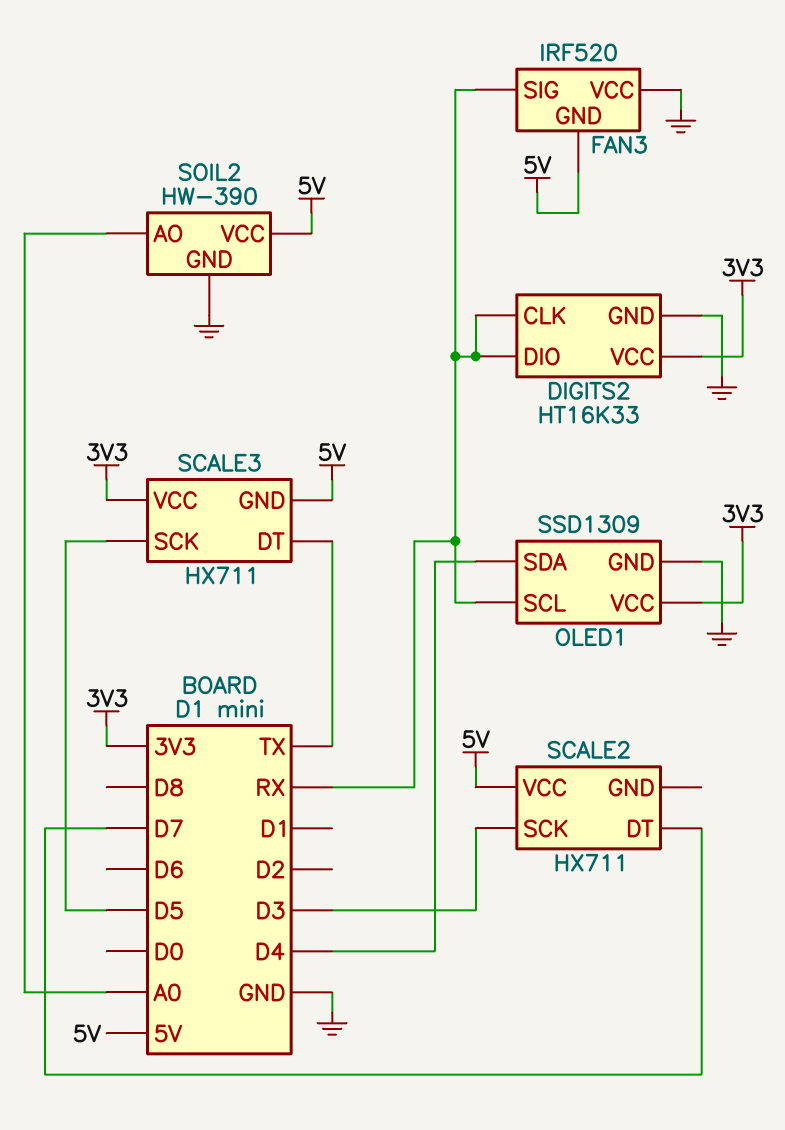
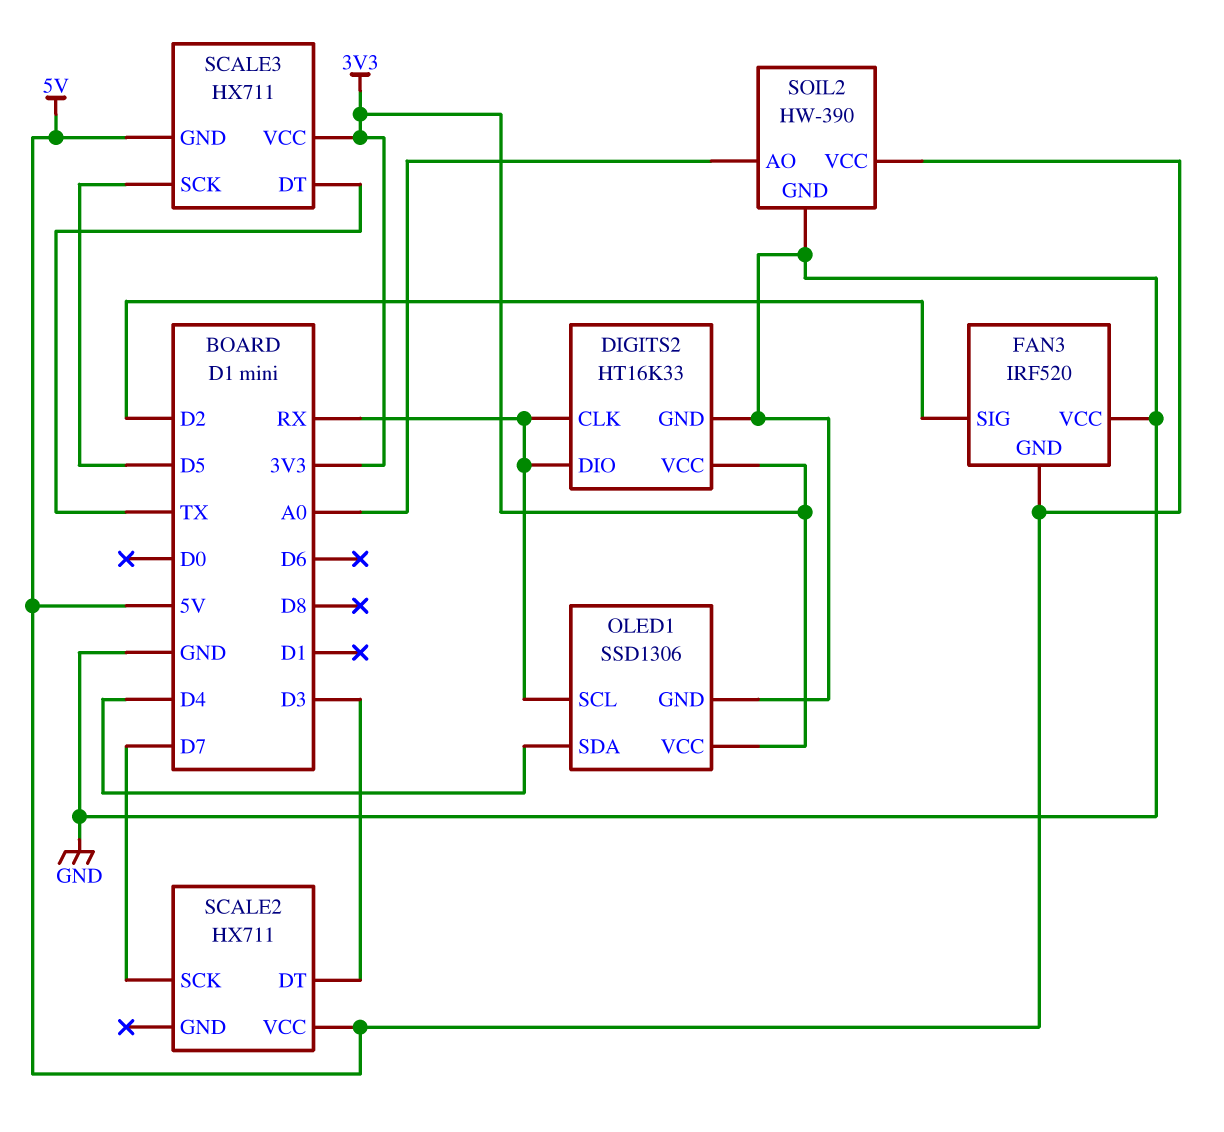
FAN3 pin SIG: RX -> D2
OLED1: SSD1309 -> SSD1306
SCALE2 pin DT: D7 -> D3
SCALE2 pin SCK: D3 -> D7

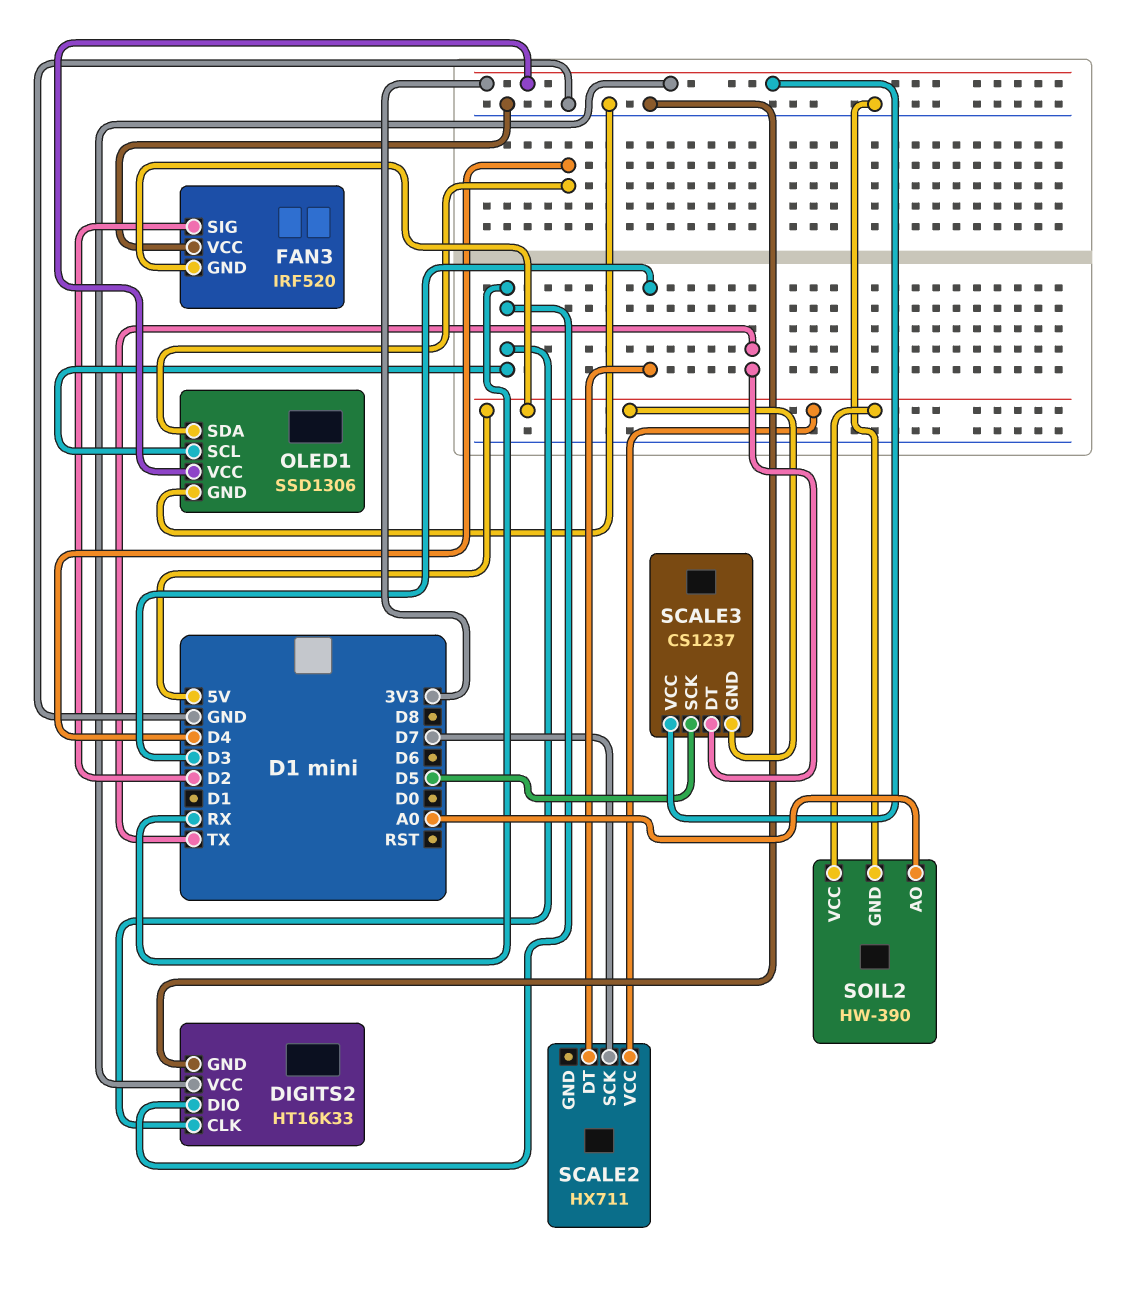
SCALE3: HX711 -> CS1237

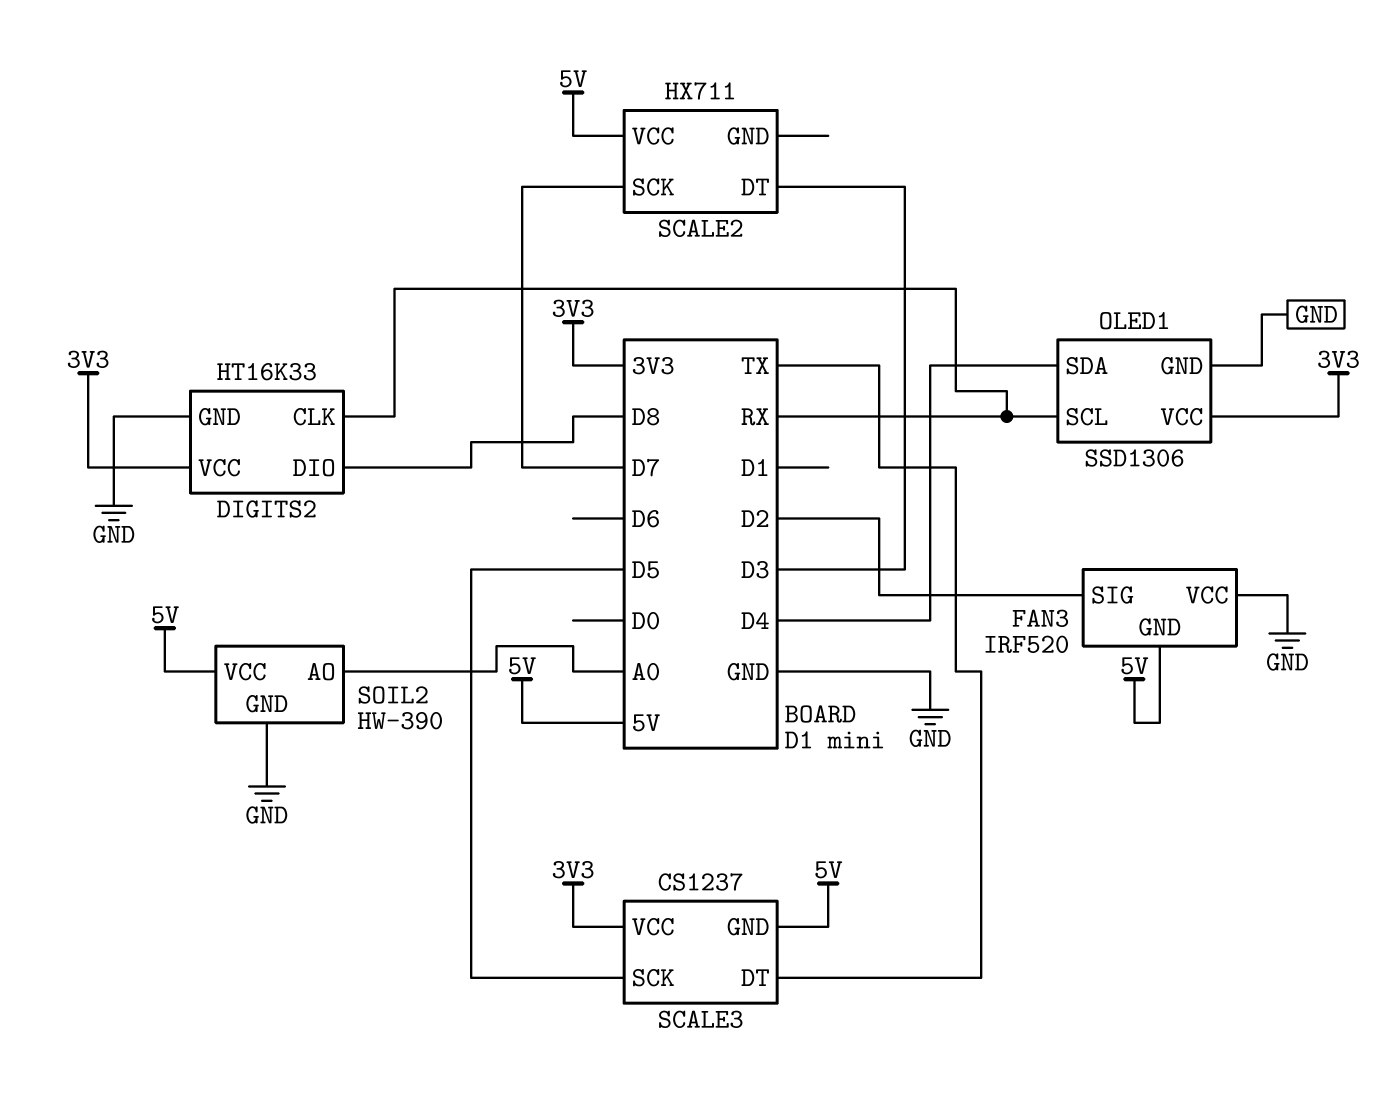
DIGITS2 pin DIO: RX -> D8

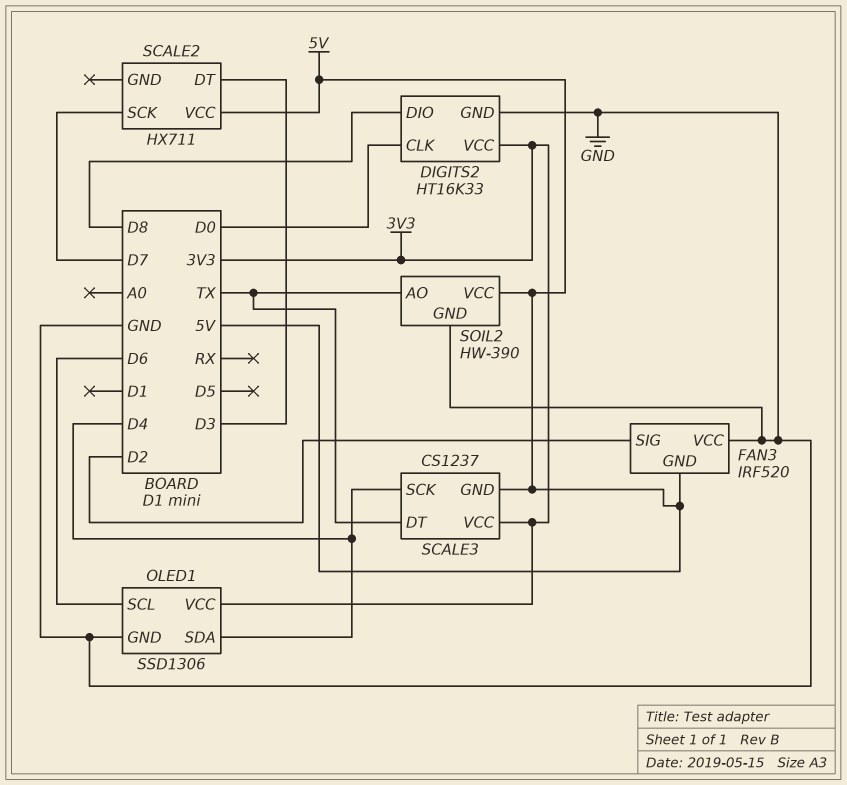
DIGITS2 pin CLK: RX -> D0
OLED1 pin SCL: RX -> D6
SCALE3 pin SCK: D5 -> D4
SOIL2 pin AO: A0 -> TX

